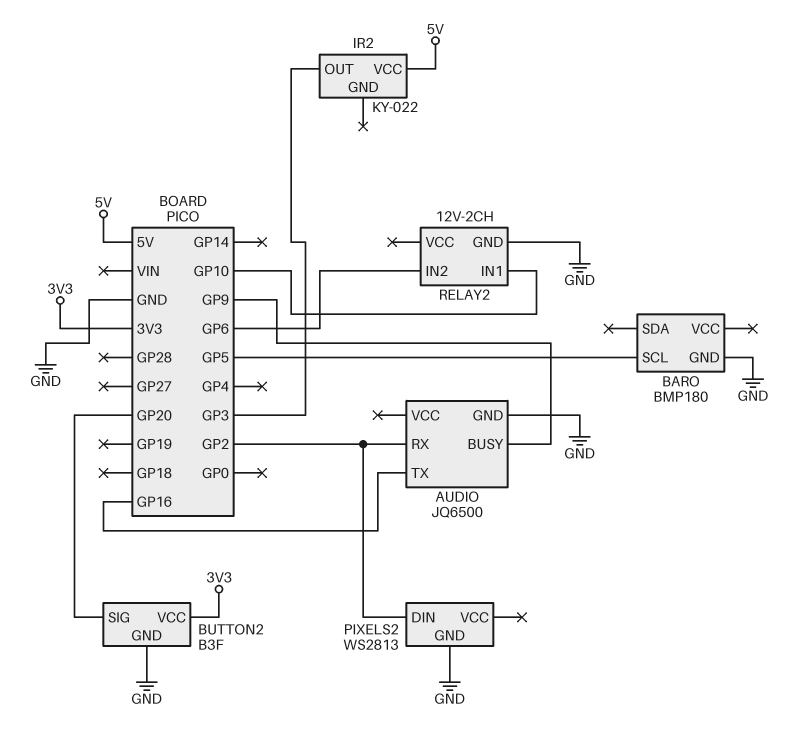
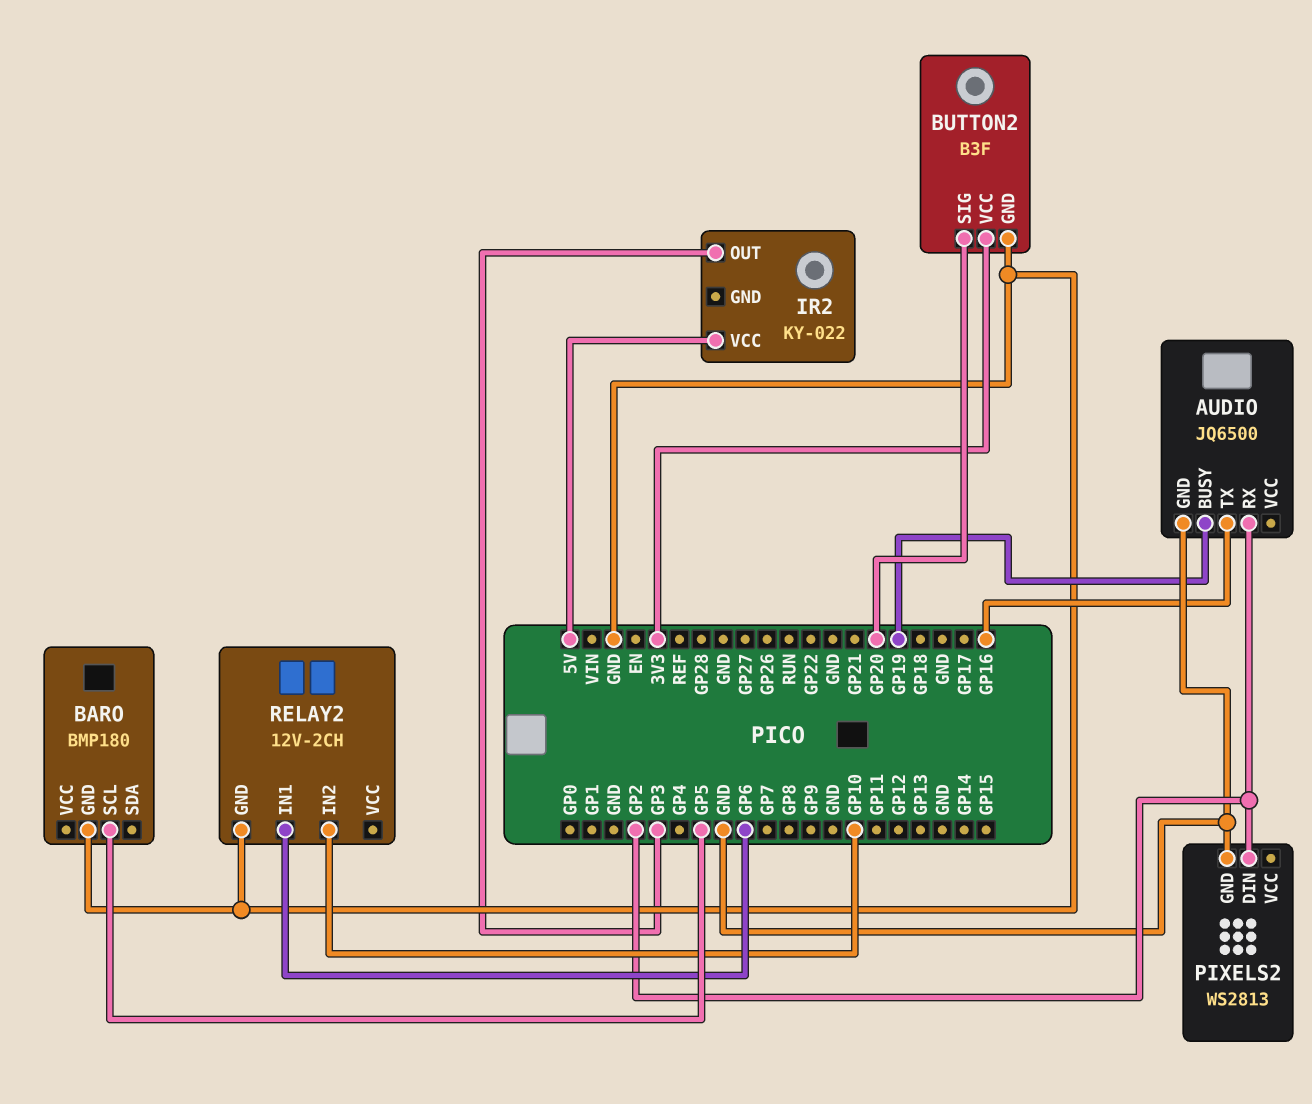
AUDIO pin BUSY: GP9 -> GP19
RELAY2 pin IN1: GP10 -> GP6
RELAY2 pin IN2: GP6 -> GP10

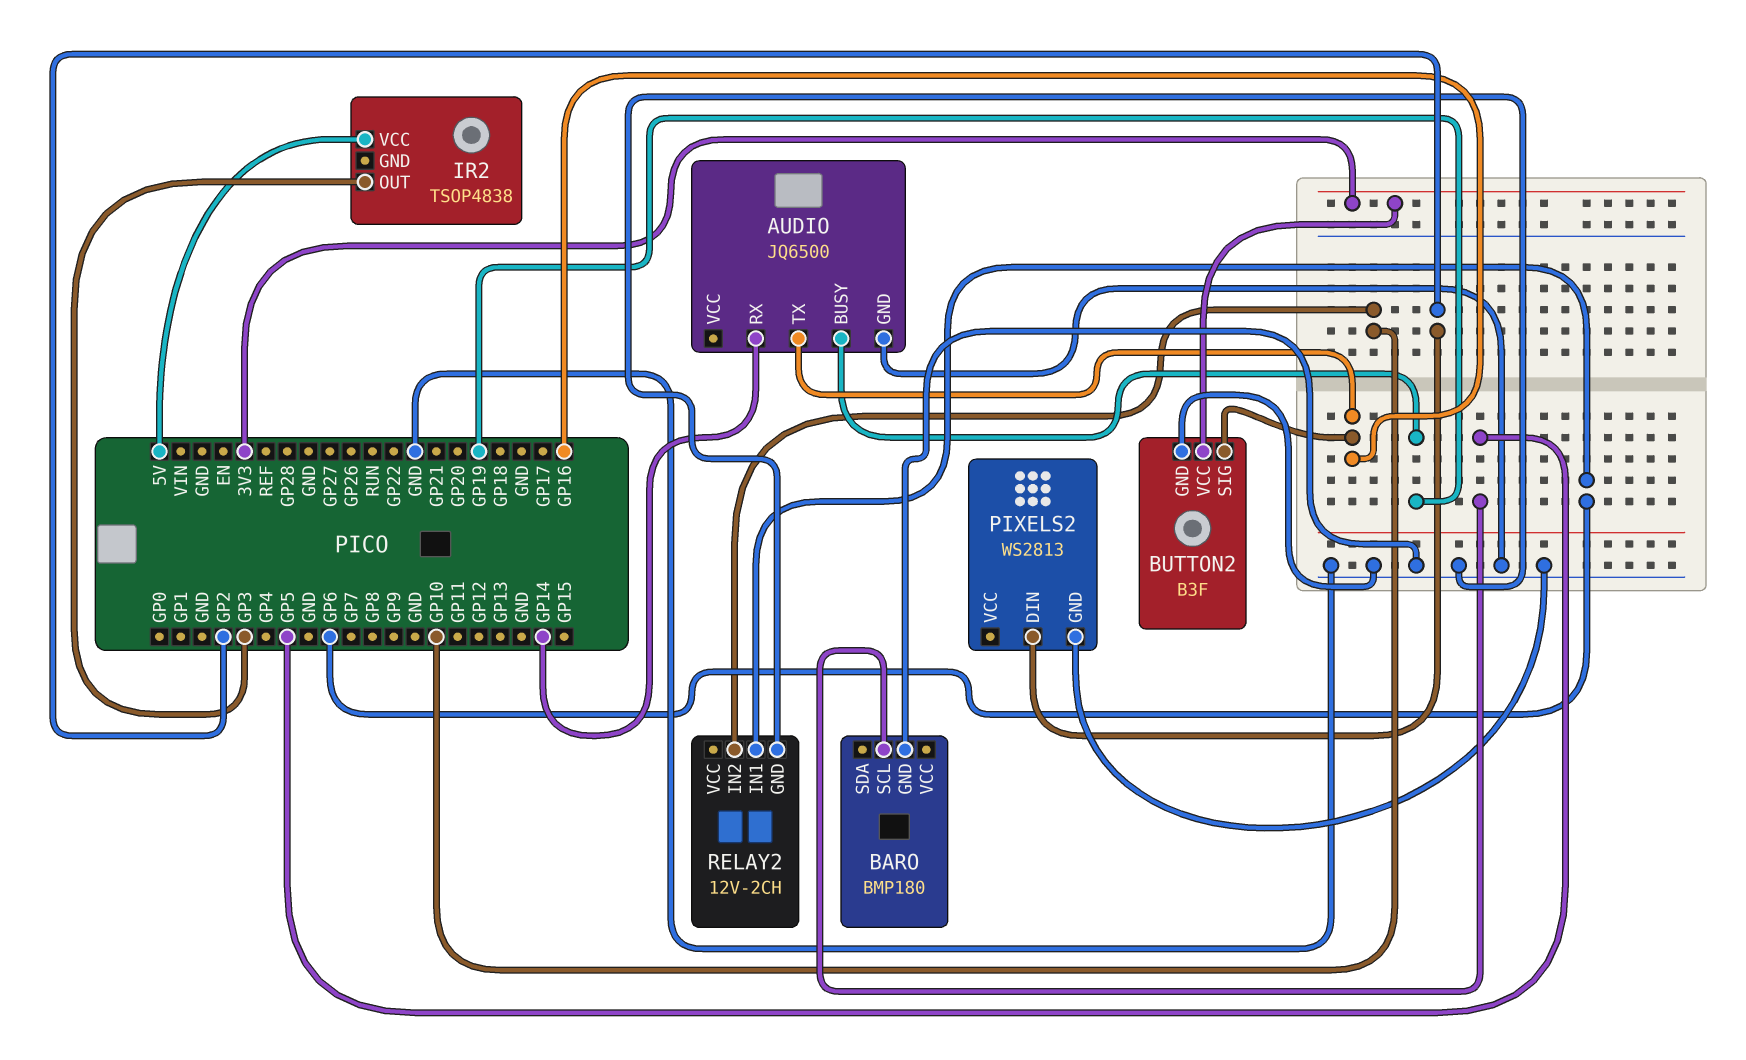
AUDIO pin RX: GP2 -> GP14
BUTTON2 pin SIG: GP20 -> GP16
IR2: KY-022 -> TSOP4838

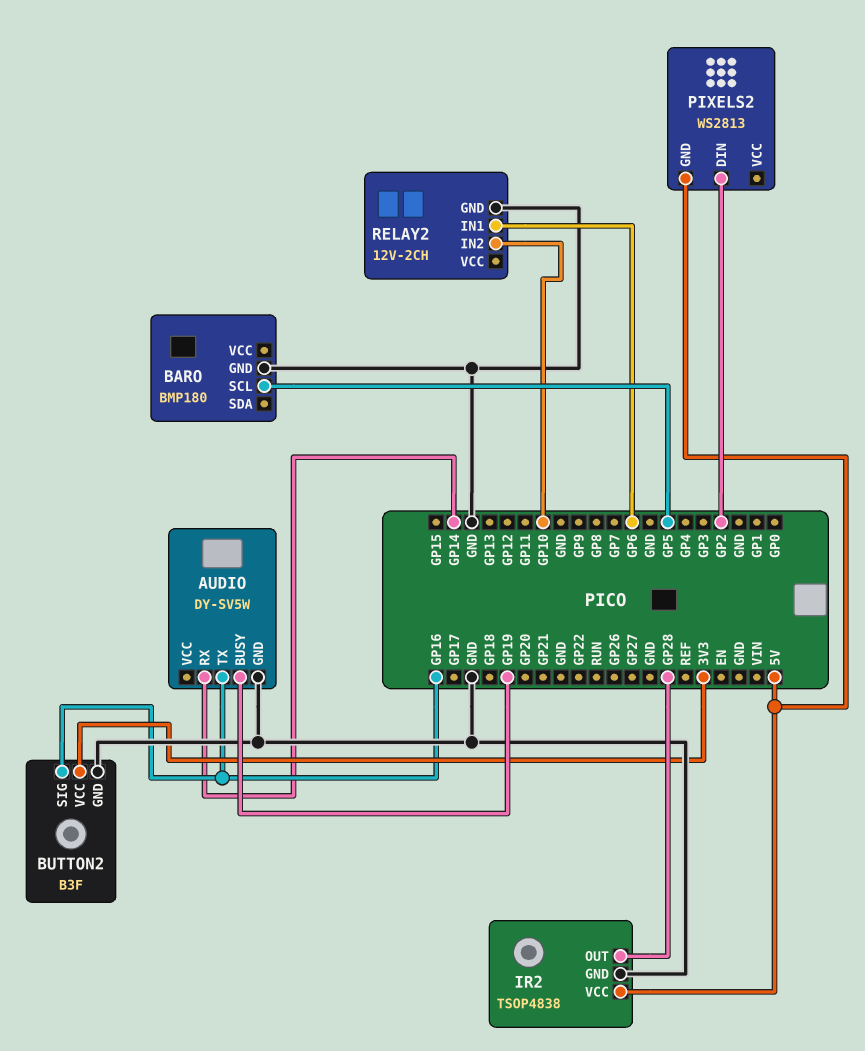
AUDIO: JQ6500 -> DY-SV5W
IR2 pin GND: none -> GND
IR2 pin OUT: GP3 -> GP28
PIXELS2 pin GND: GND -> 5V

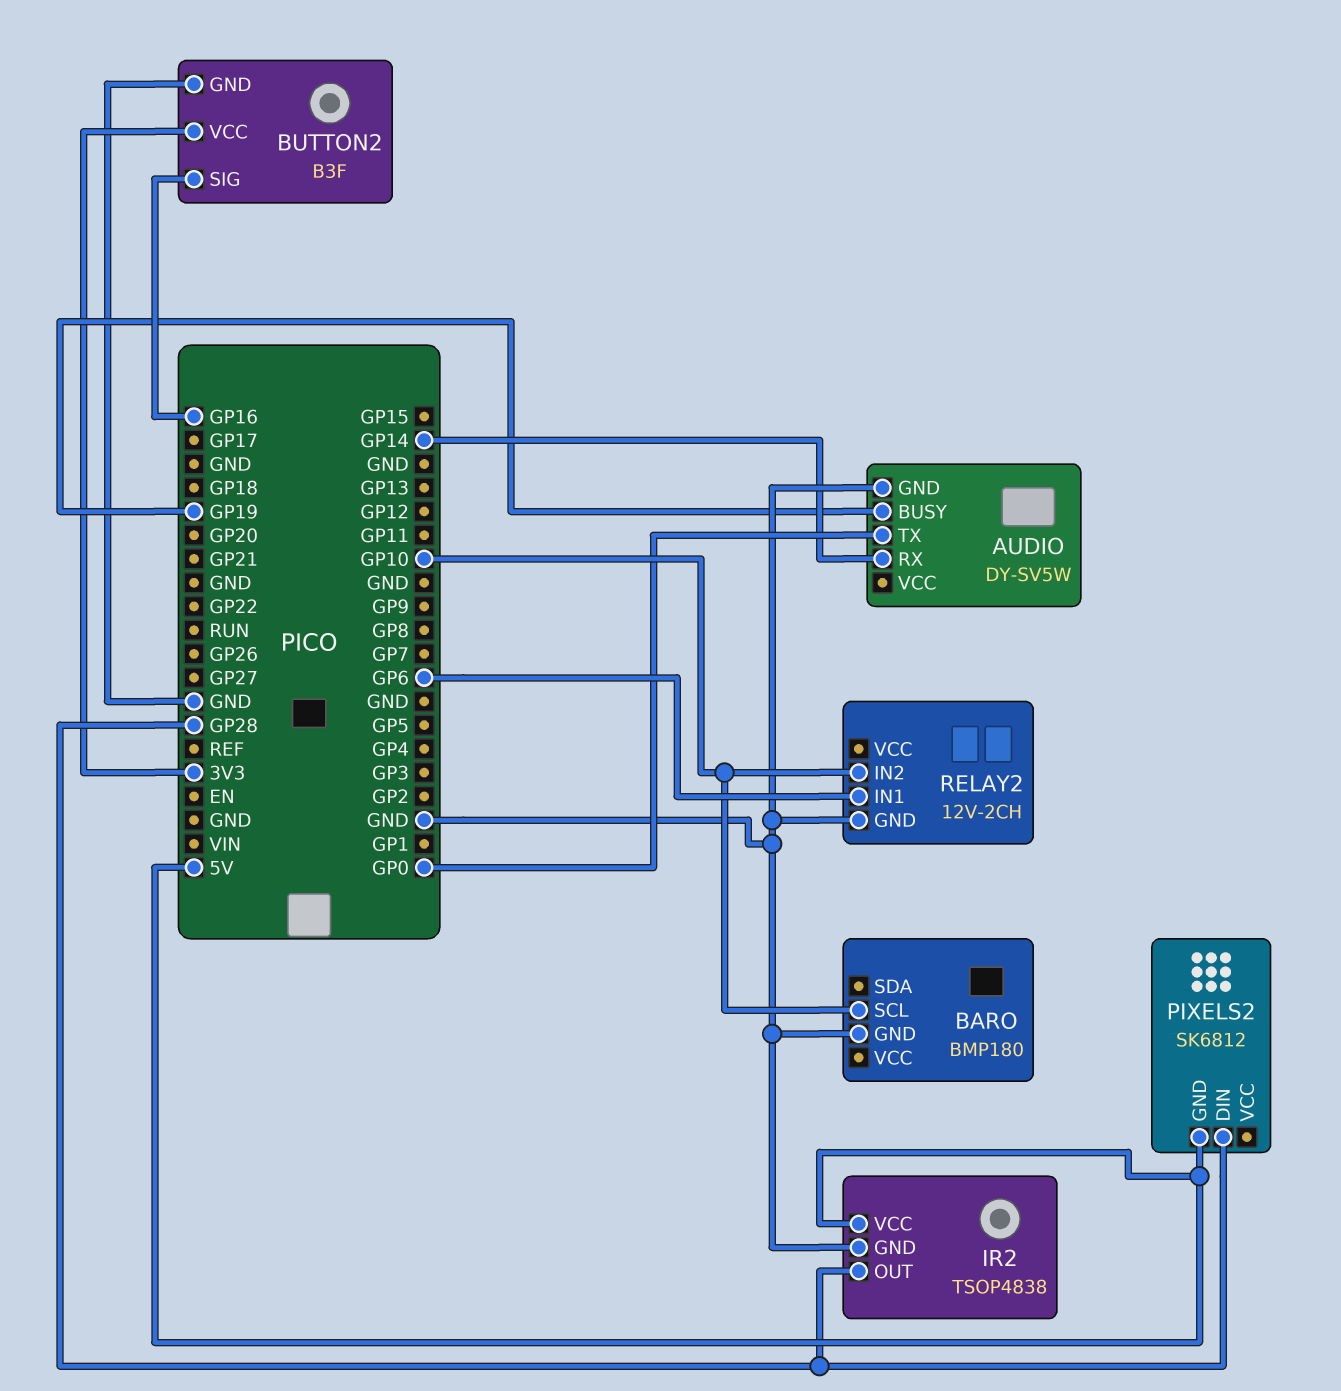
AUDIO pin TX: GP16 -> GP0
BARO pin SCL: GP5 -> GP10
PIXELS2: WS2813 -> SK6812
PIXELS2 pin DIN: GP2 -> GP28

